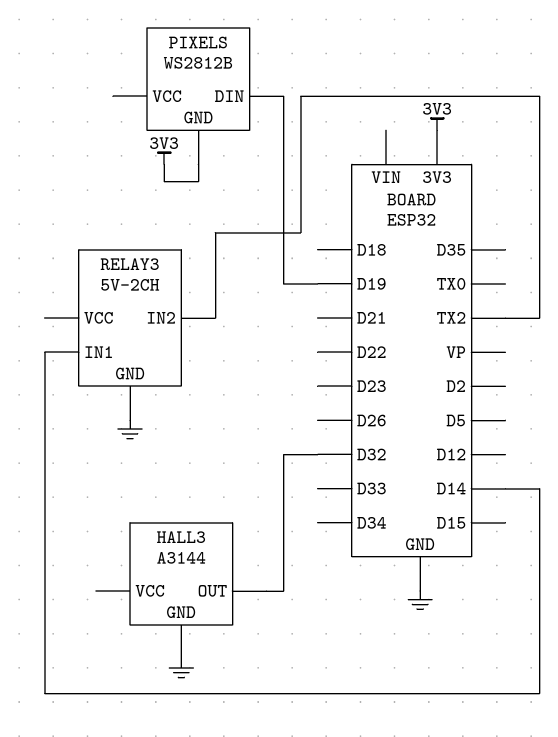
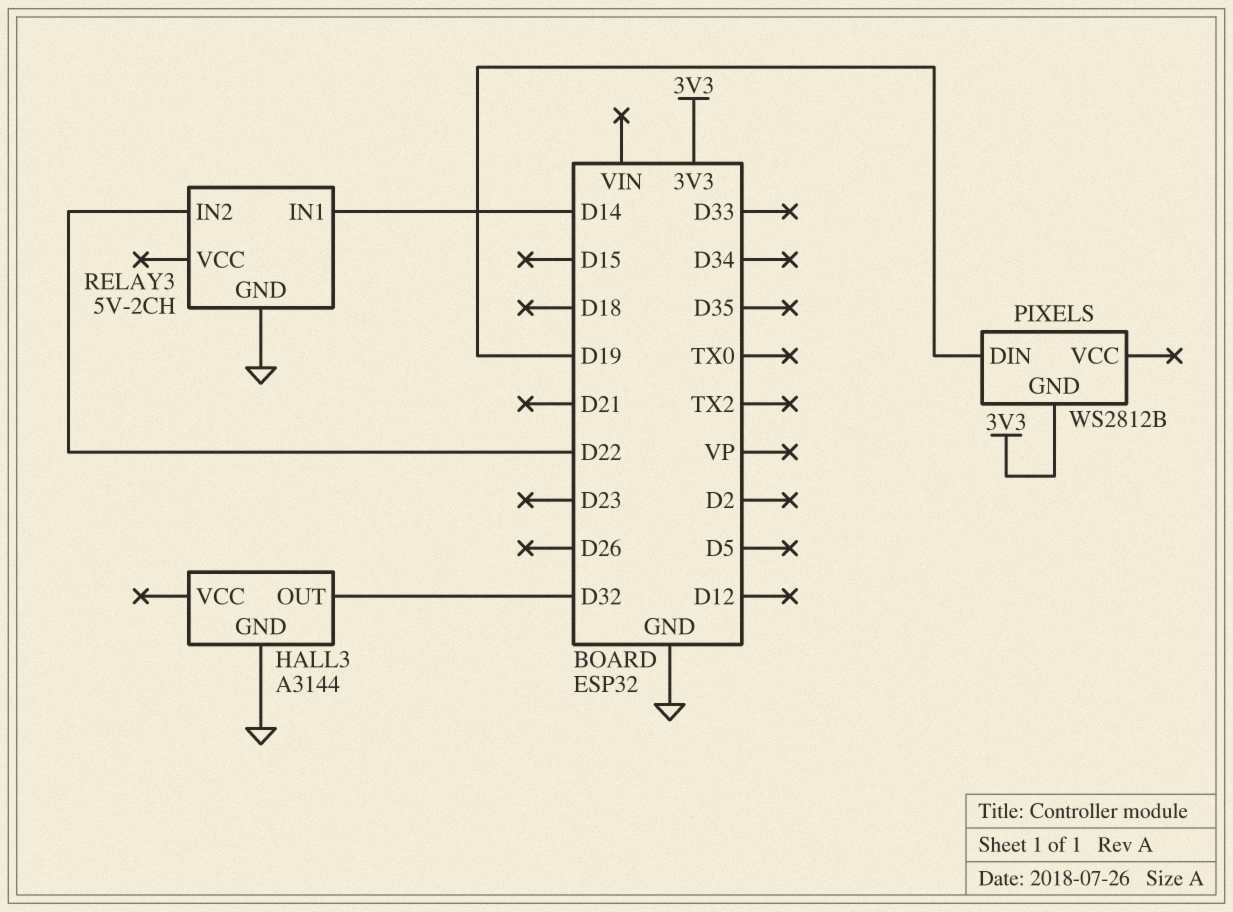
RELAY3 pin IN2: TX2 -> D22

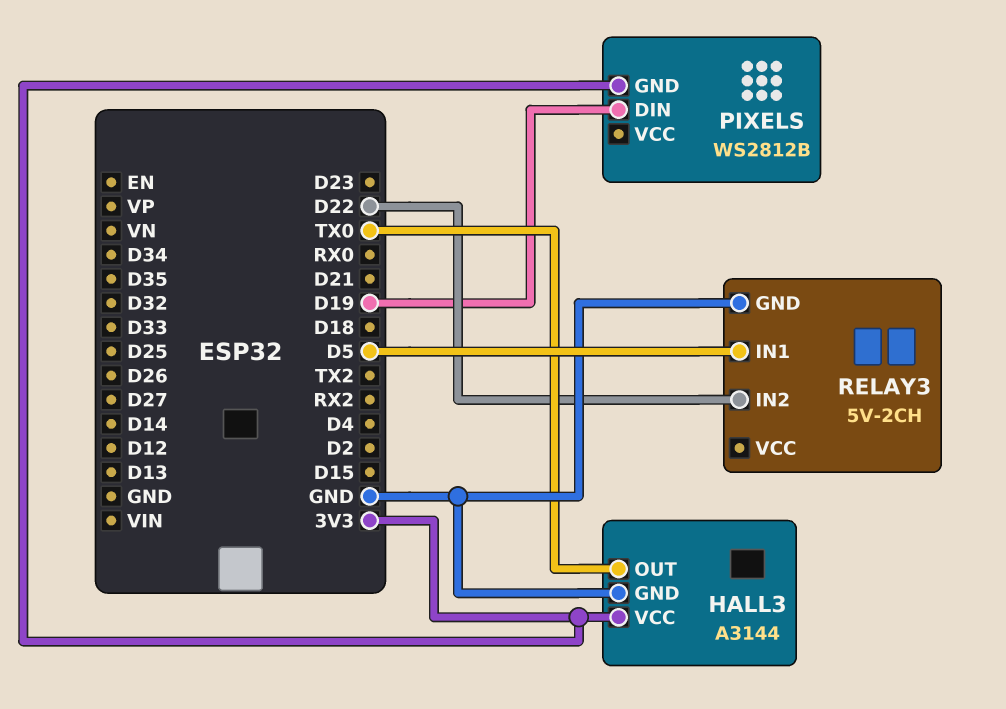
HALL3 pin OUT: D32 -> TX0
HALL3 pin VCC: none -> 3V3
RELAY3 pin IN1: D14 -> D5

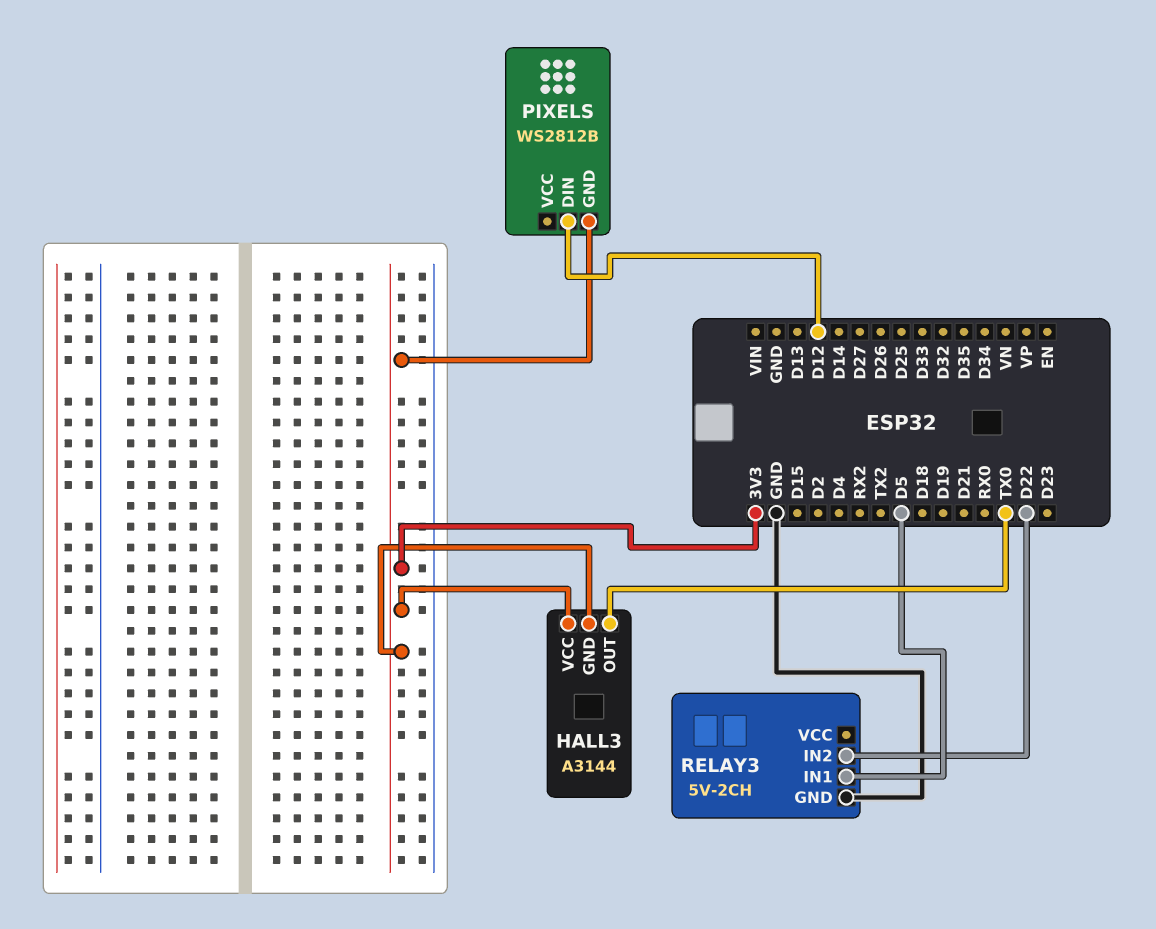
HALL3 pin GND: GND -> 3V3
PIXELS pin DIN: D19 -> D12

